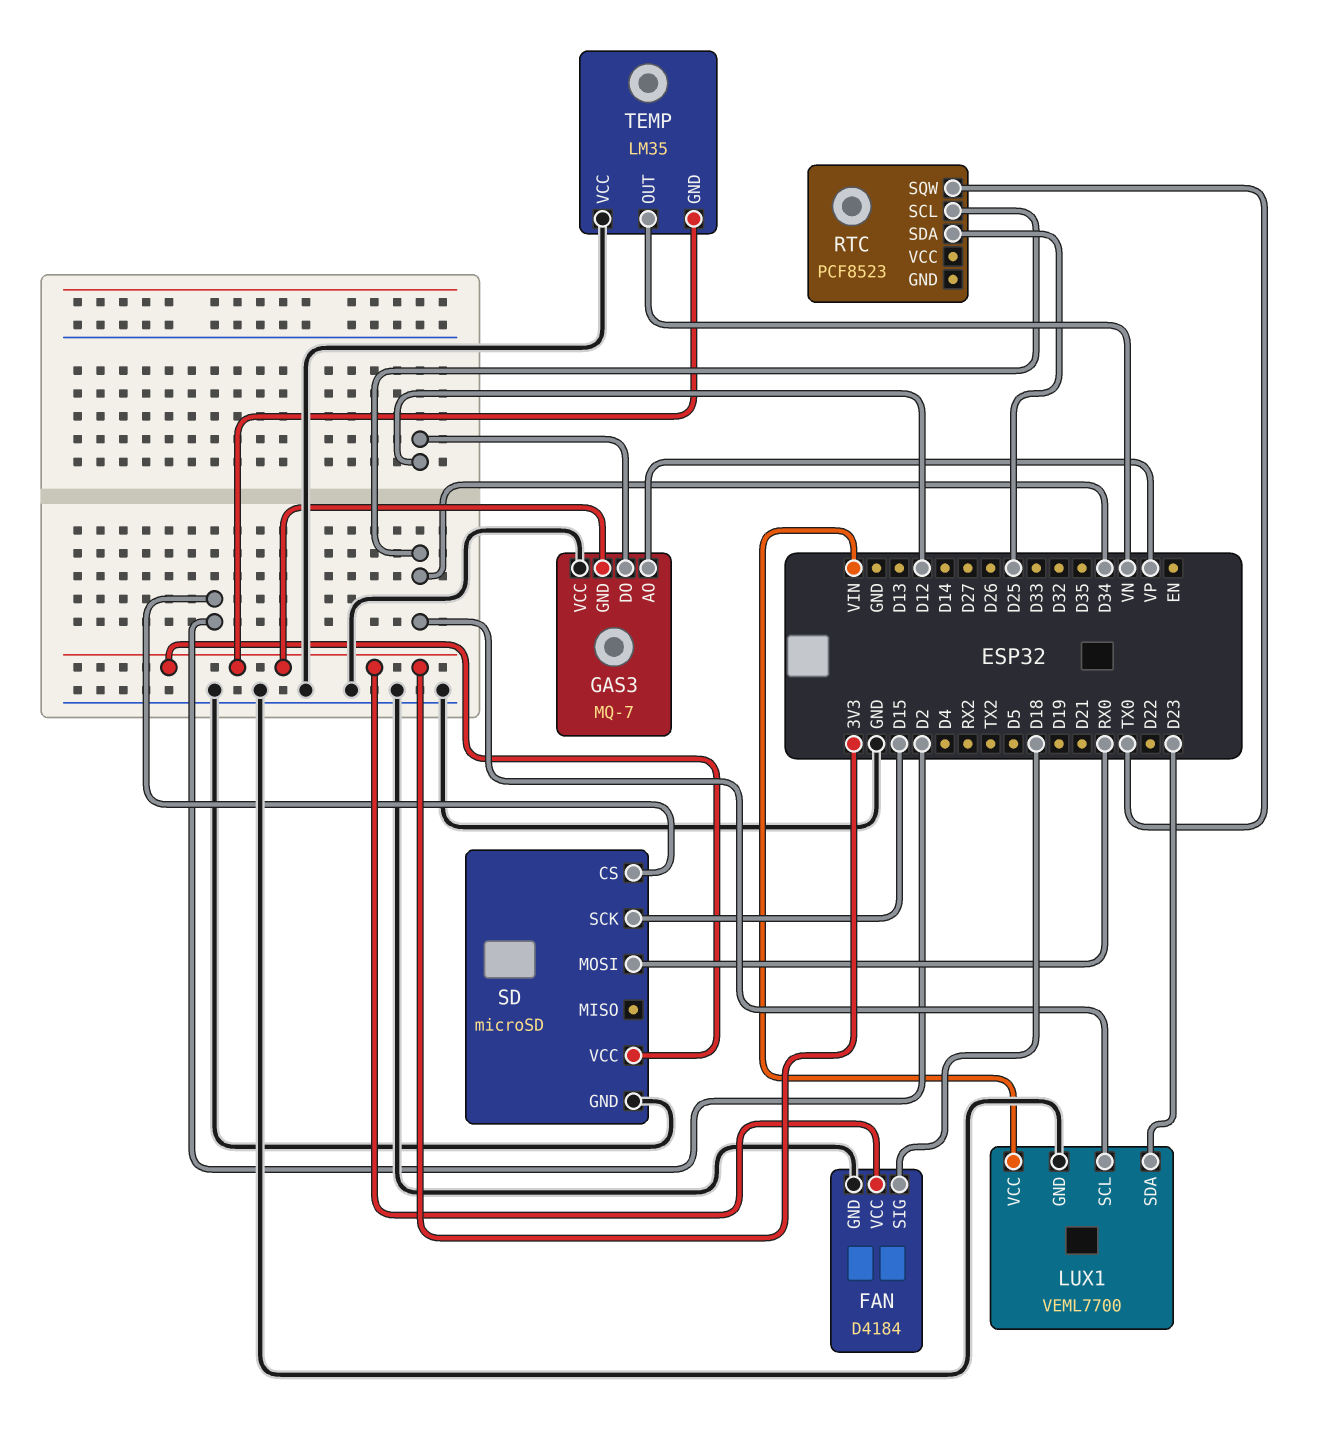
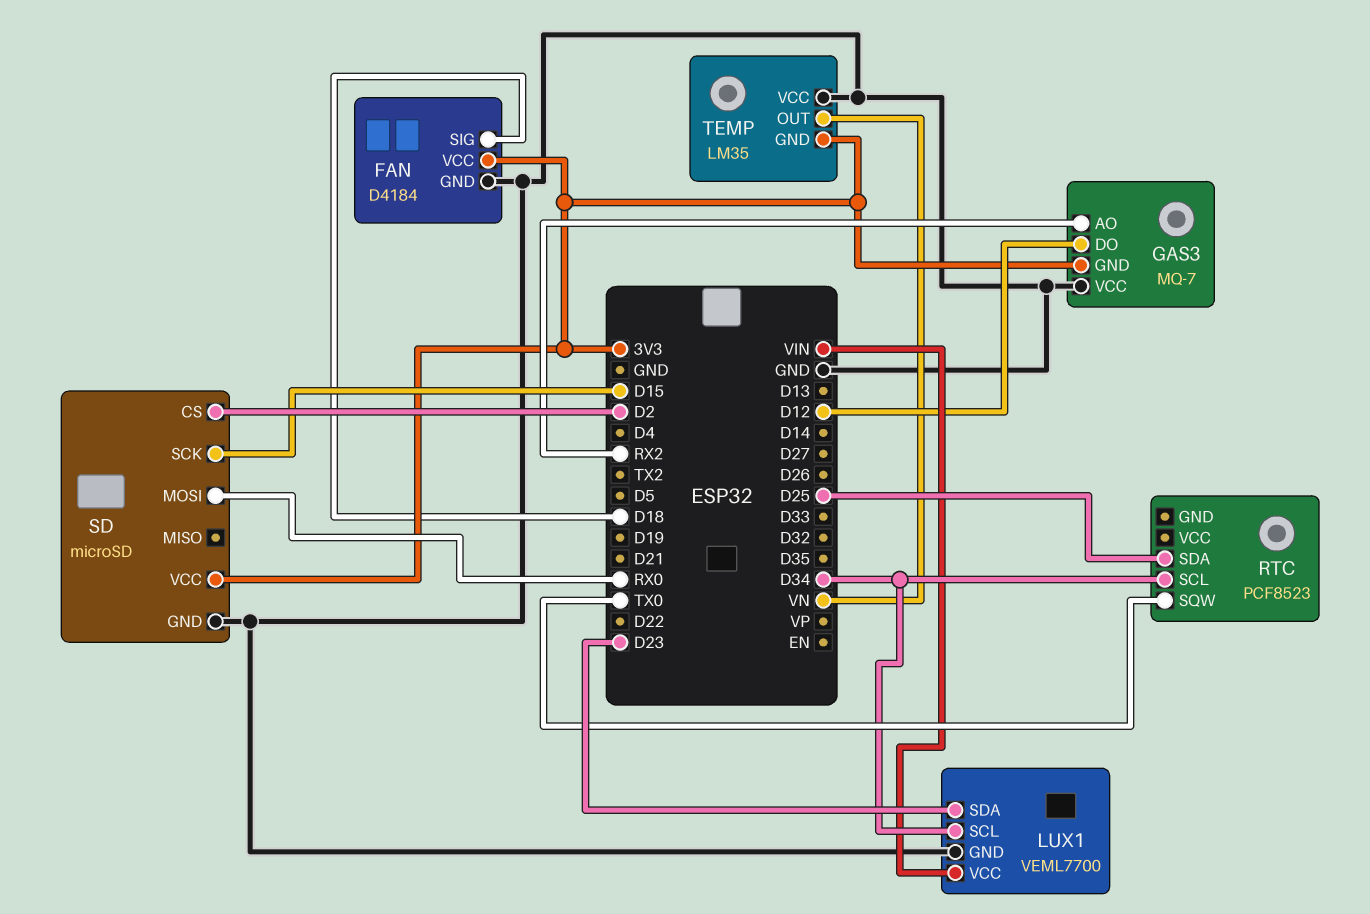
GAS3 pin AO: VP -> RX2

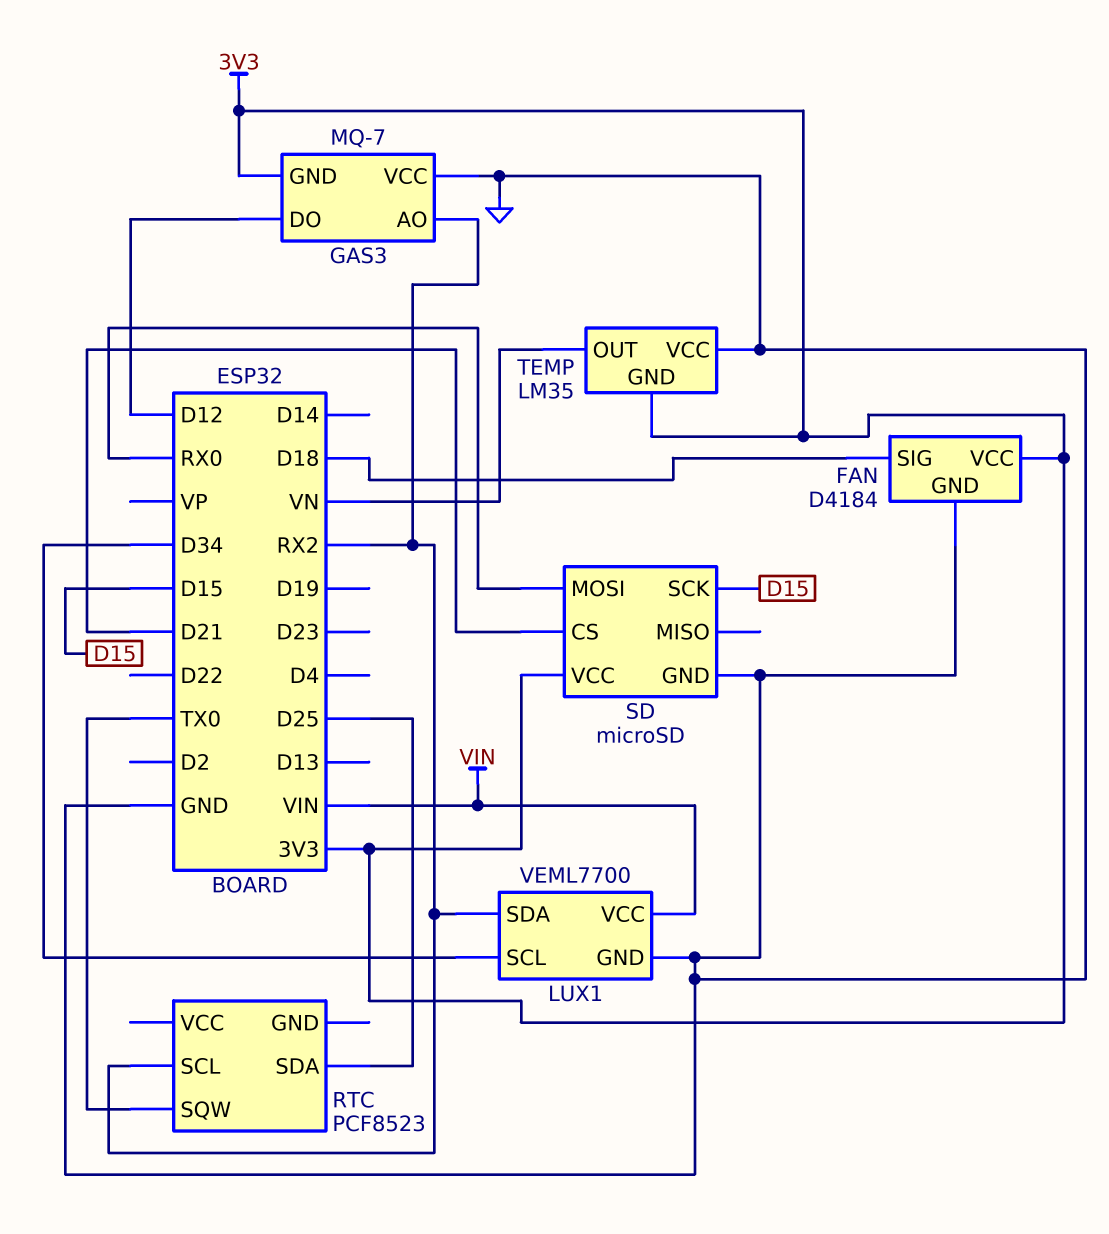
LUX1 pin SDA: D23 -> RX2
RTC pin SCL: D34 -> RX2
SD pin CS: D2 -> D21

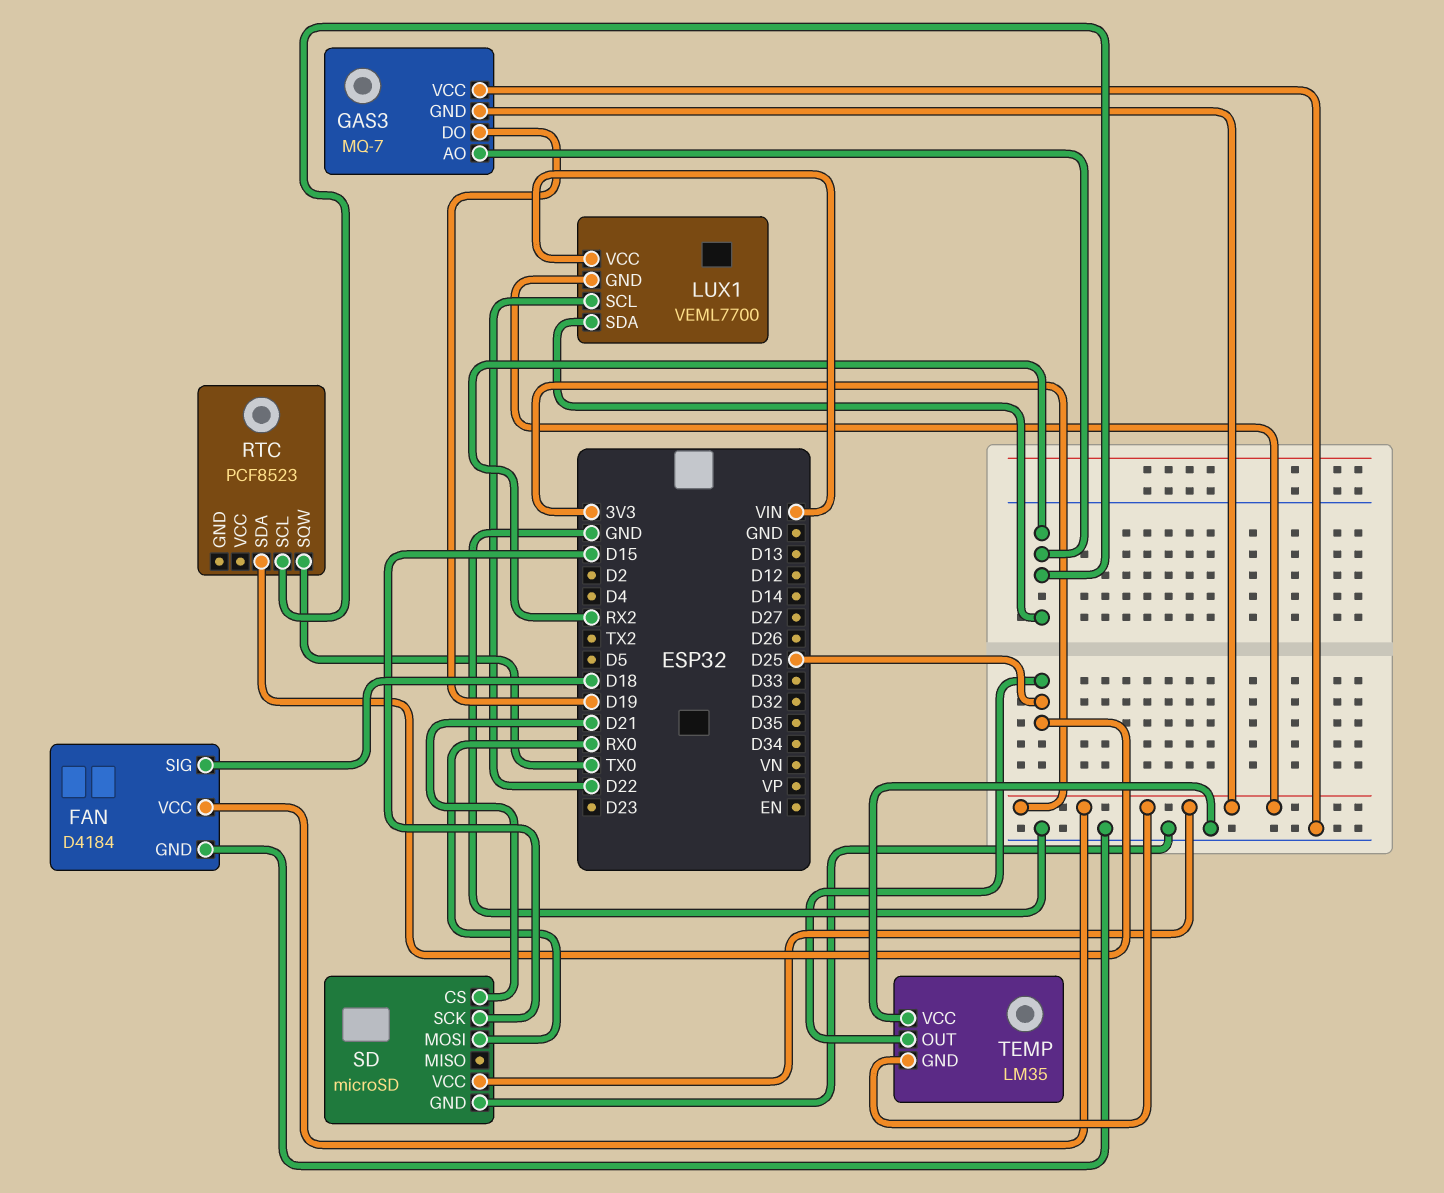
GAS3 pin DO: D12 -> D19
LUX1 pin GND: GND -> 3V3
LUX1 pin SCL: D34 -> D22
TEMP pin OUT: VN -> D25

